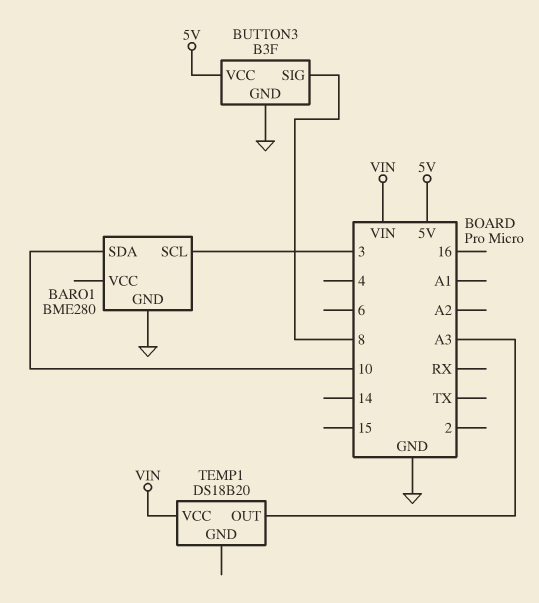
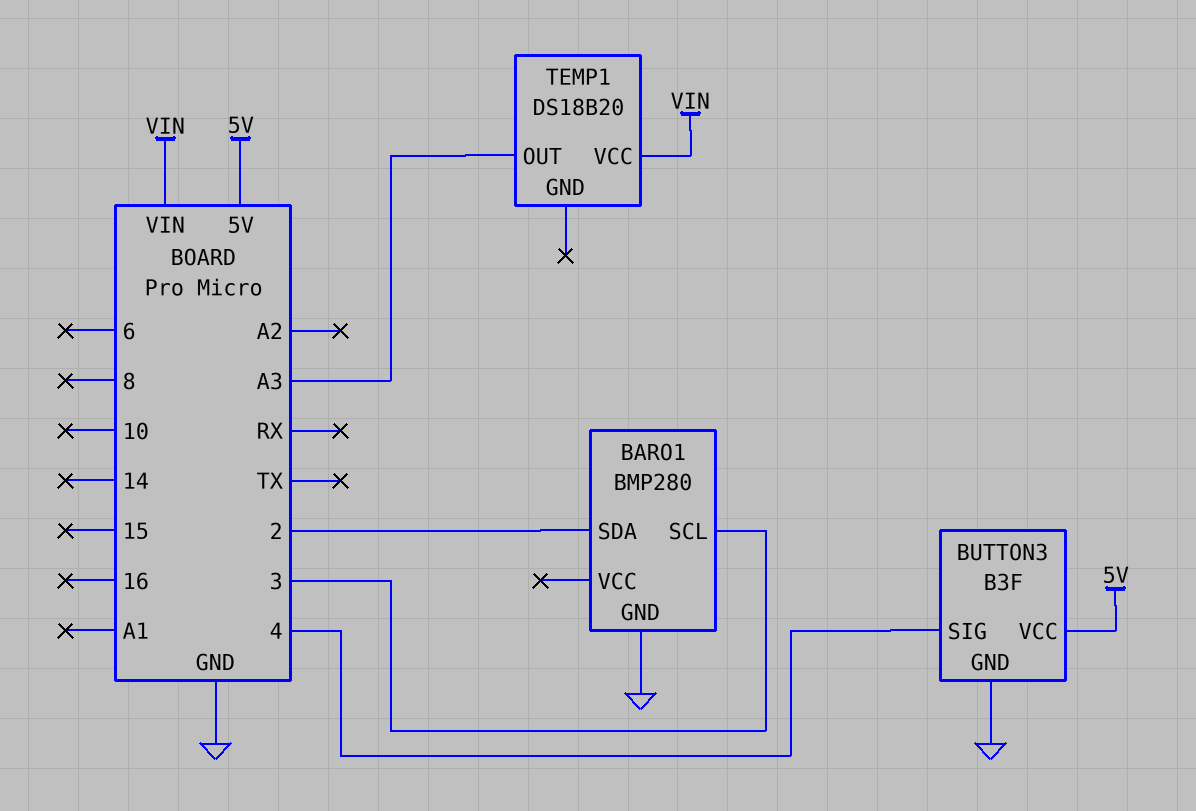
BARO1: BME280 -> BMP280
BARO1 pin SDA: 10 -> 2
BUTTON3 pin SIG: 8 -> 4

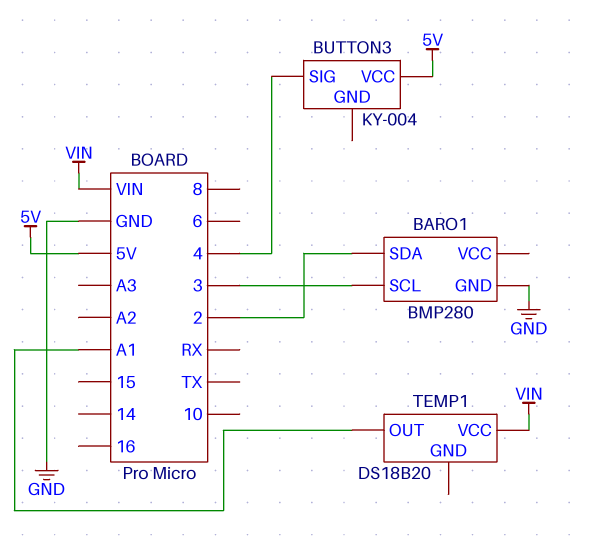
BUTTON3: B3F -> KY-004
BUTTON3 pin GND: GND -> none
TEMP1 pin OUT: A3 -> A1

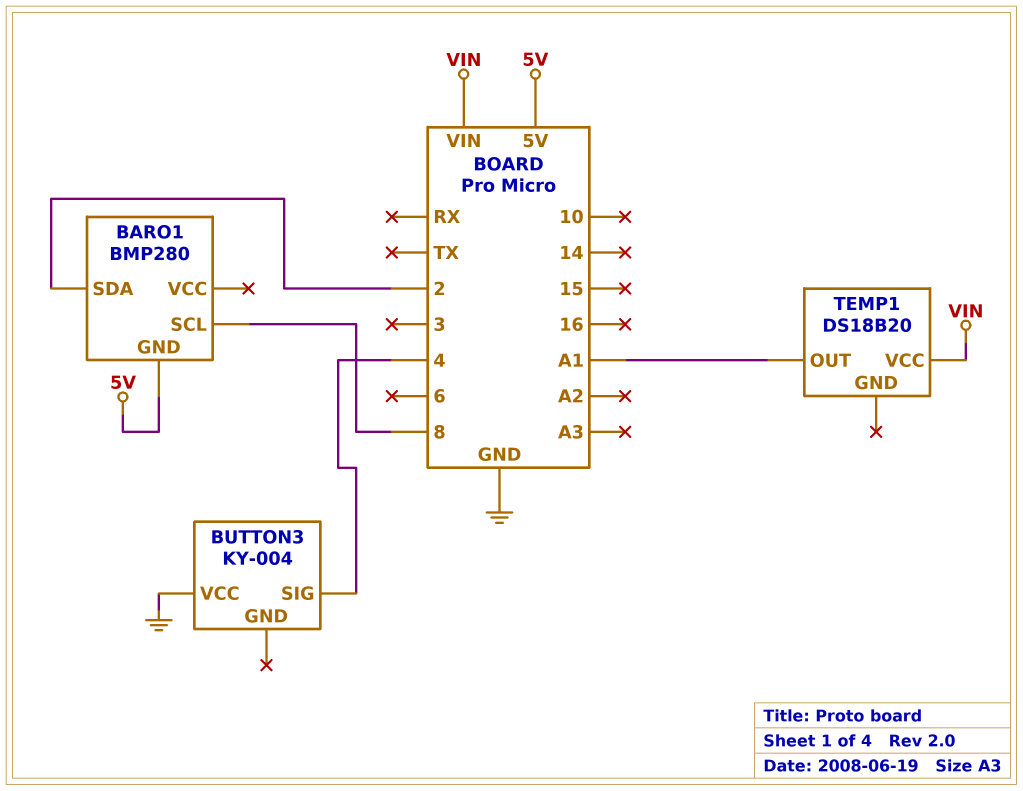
BARO1 pin GND: GND -> 5V
BARO1 pin SCL: 3 -> 8
BUTTON3 pin VCC: 5V -> GND

